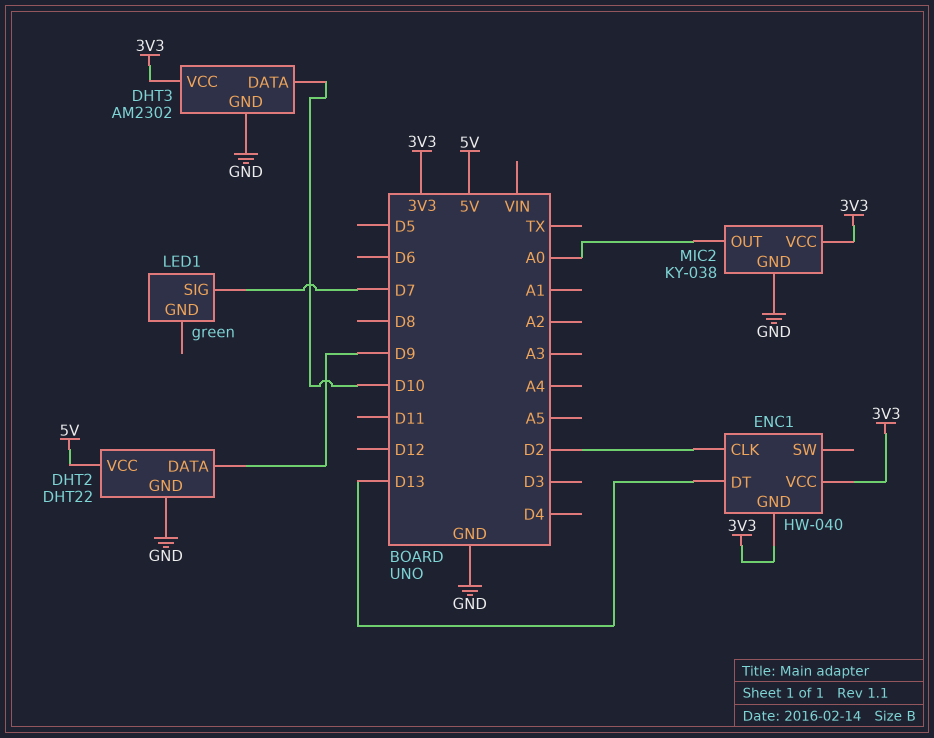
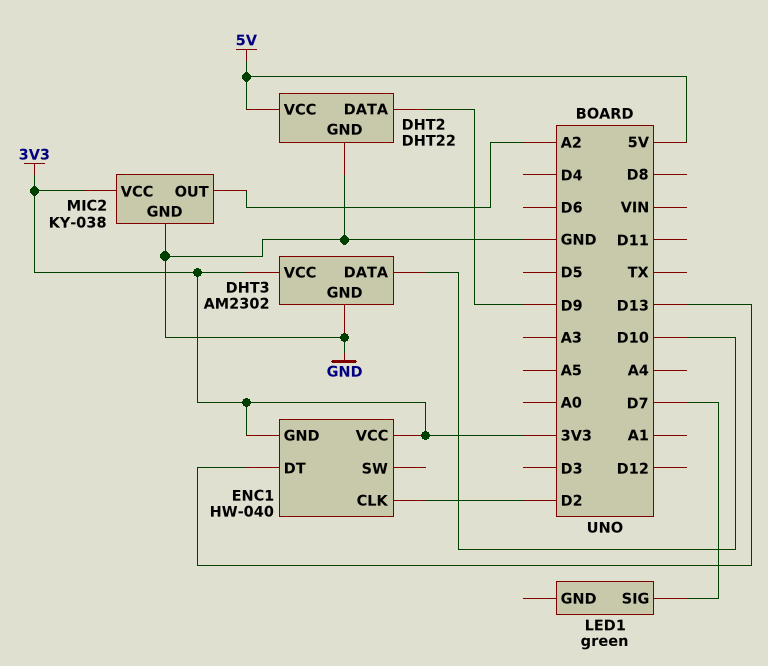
MIC2 pin OUT: A0 -> A2

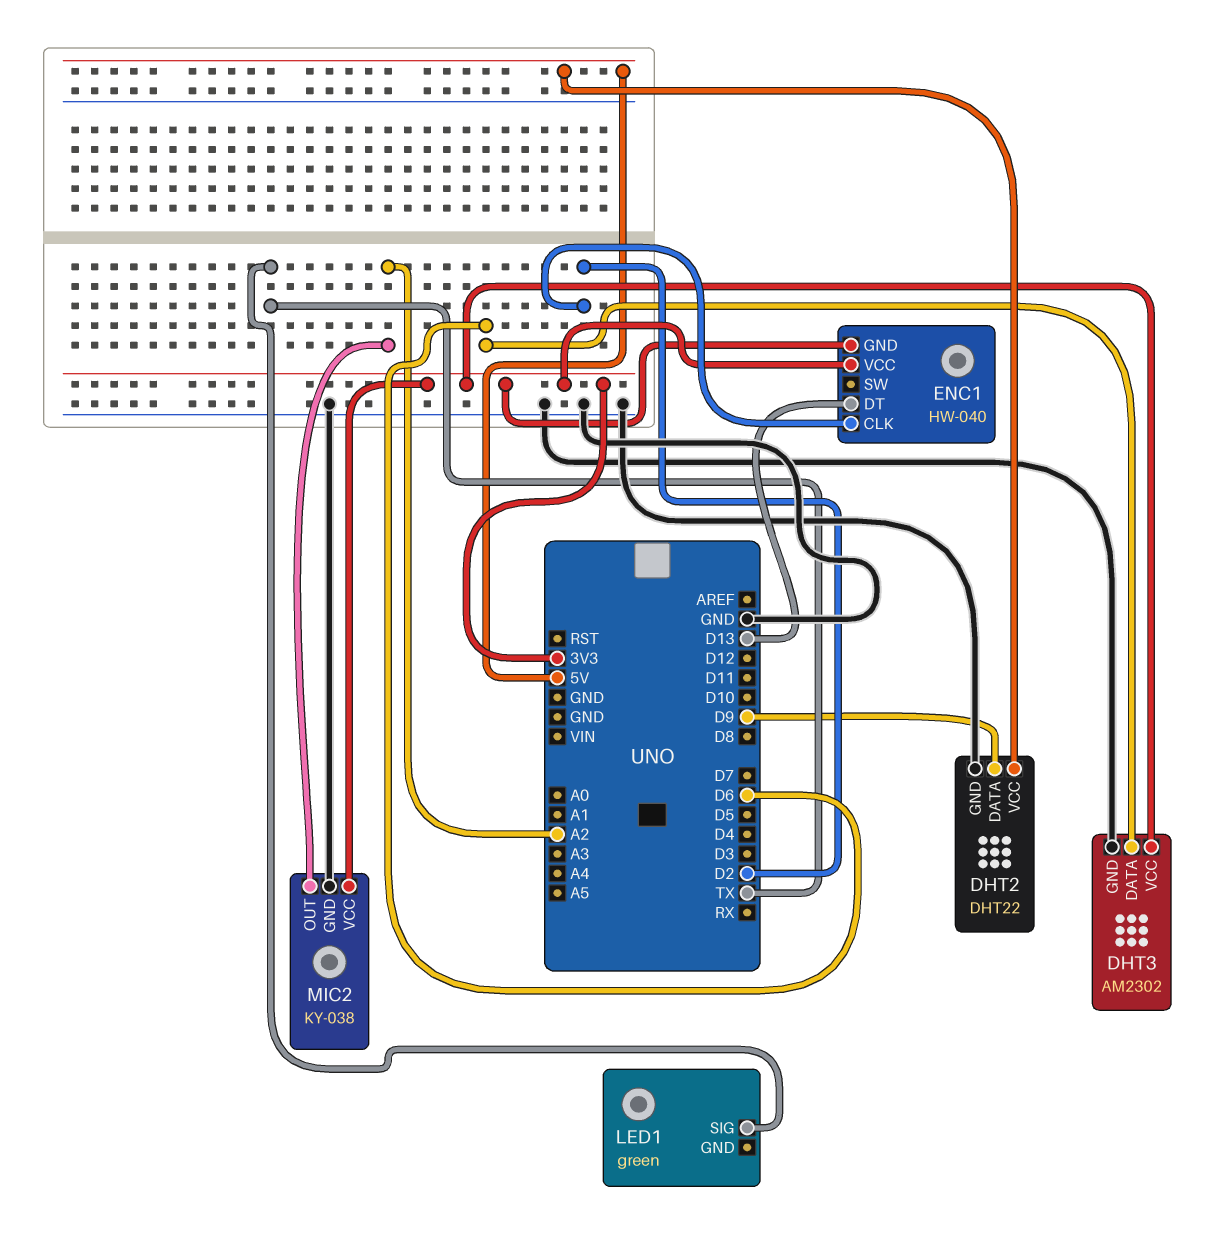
DHT3 pin DATA: D10 -> D6
LED1 pin SIG: D7 -> TX

